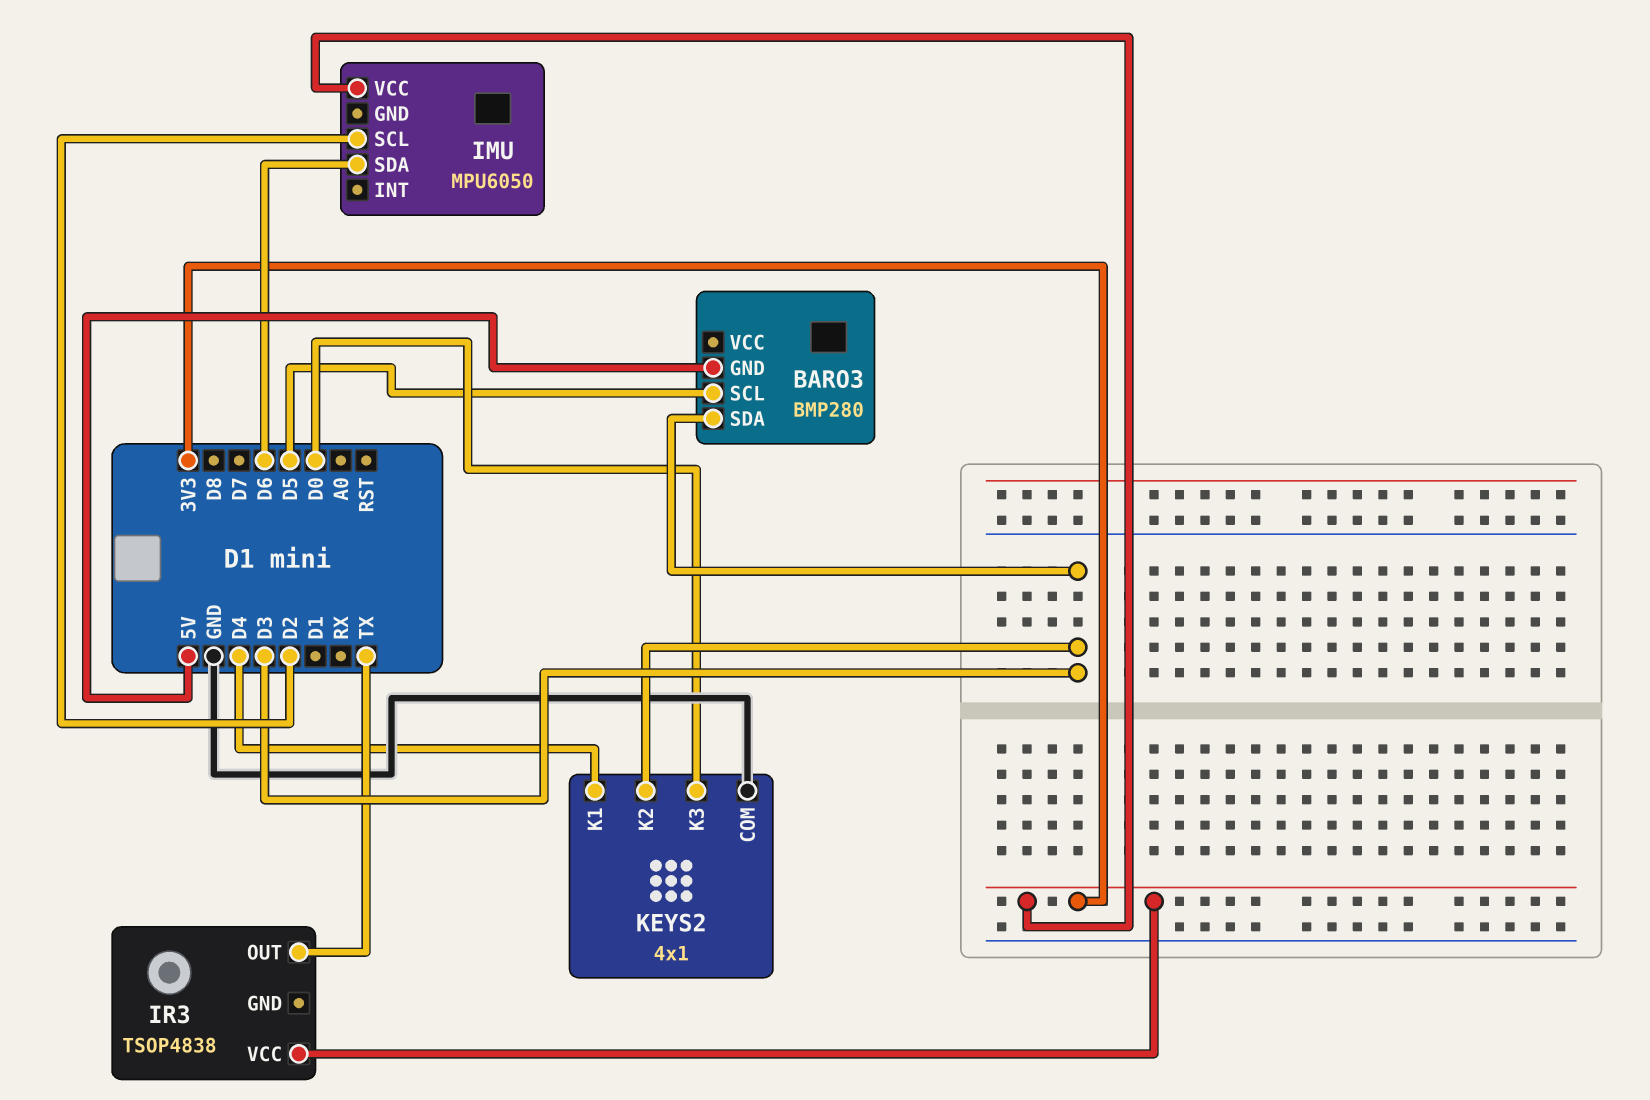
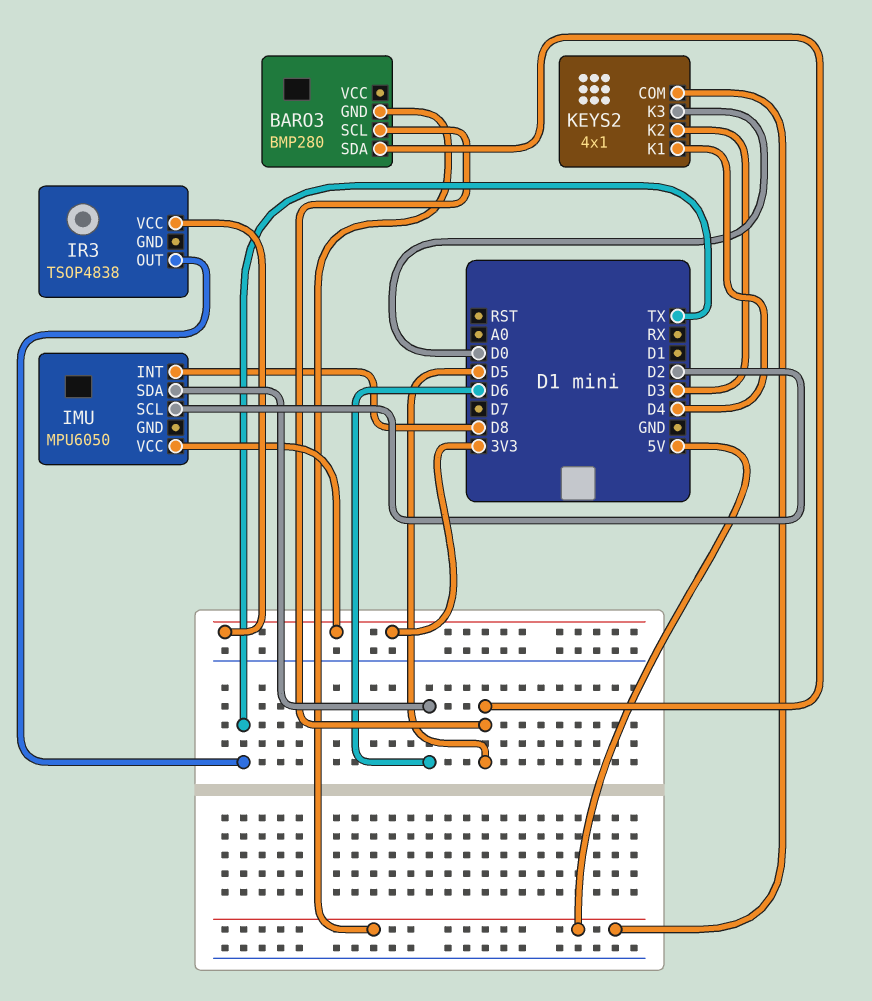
BARO3 pin SDA: D3 -> D5
IMU pin INT: none -> D8
KEYS2 pin COM: GND -> 5V

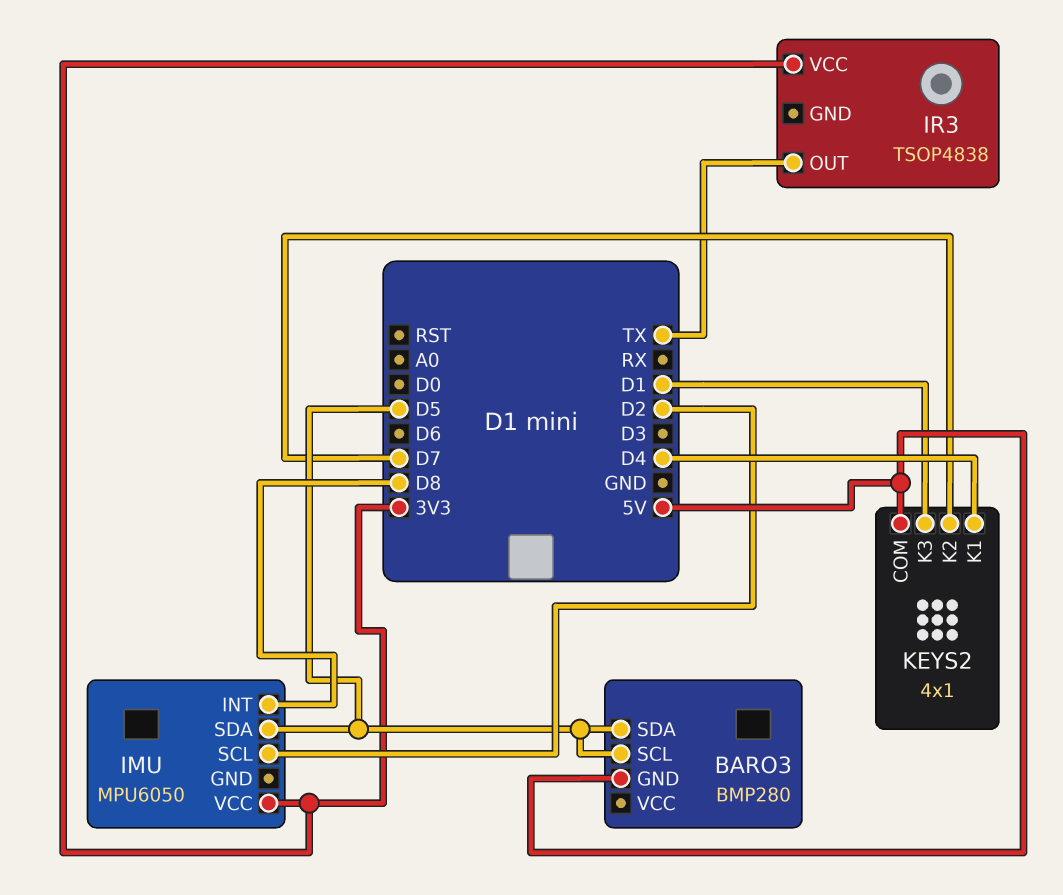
IMU pin SDA: D6 -> D5
KEYS2 pin K2: D3 -> D7
KEYS2 pin K3: D0 -> D1

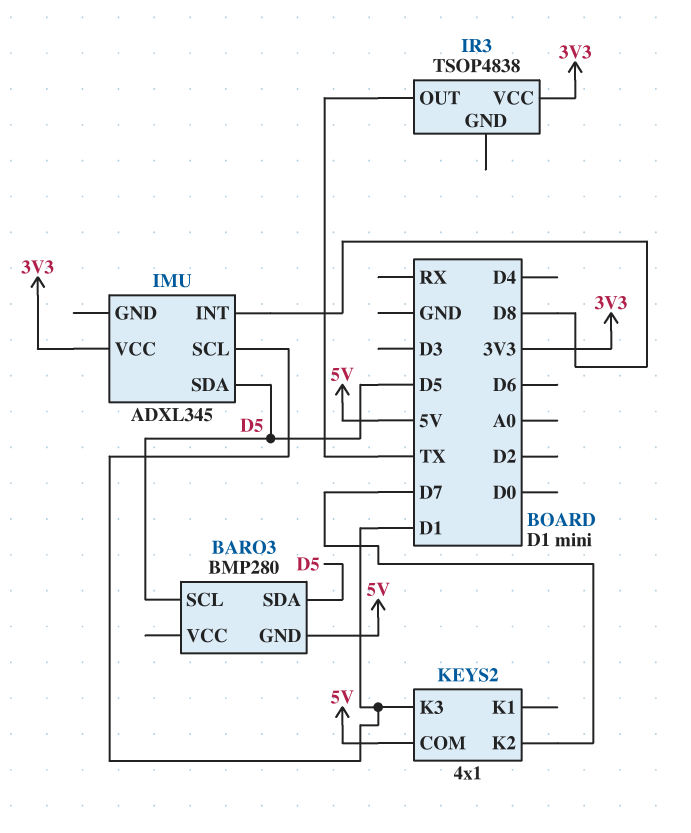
IMU: MPU6050 -> ADXL345
IMU pin SCL: D2 -> D1
KEYS2 pin K1: D4 -> none

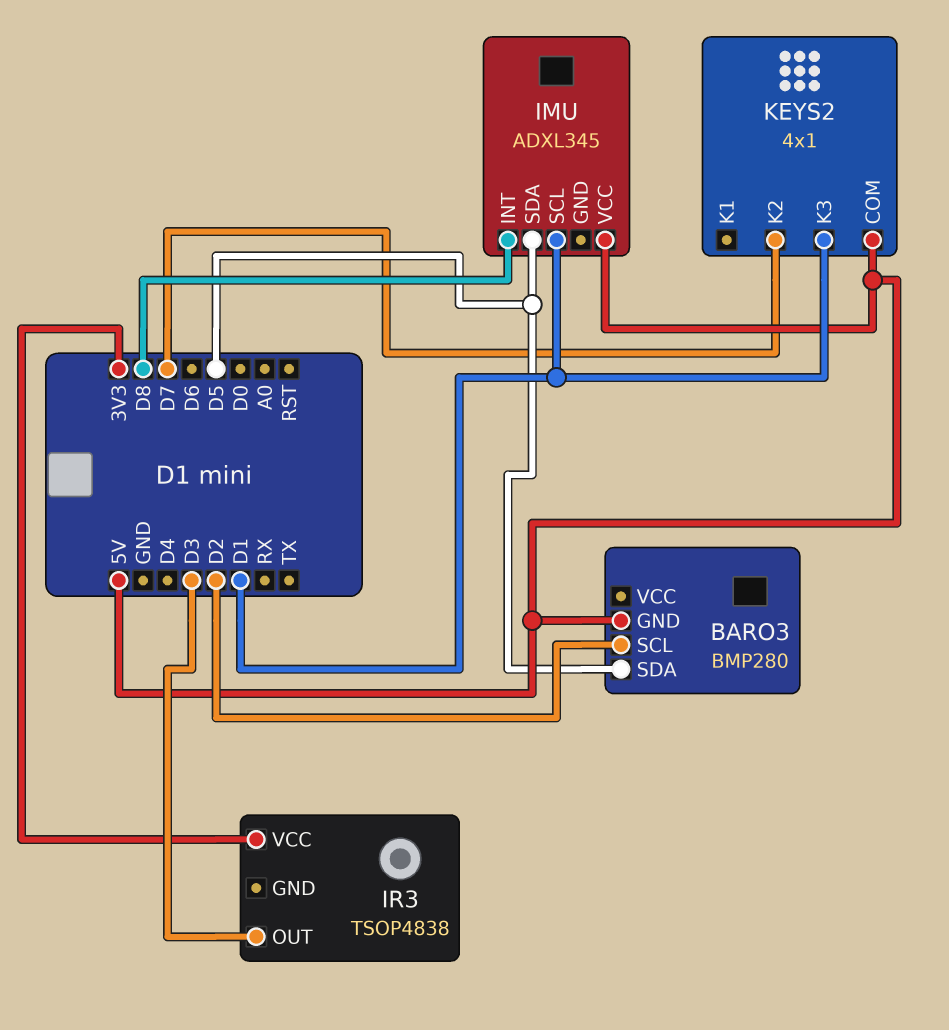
BARO3 pin SCL: D5 -> D2
IMU pin VCC: 3V3 -> 5V
IR3 pin OUT: TX -> D3

